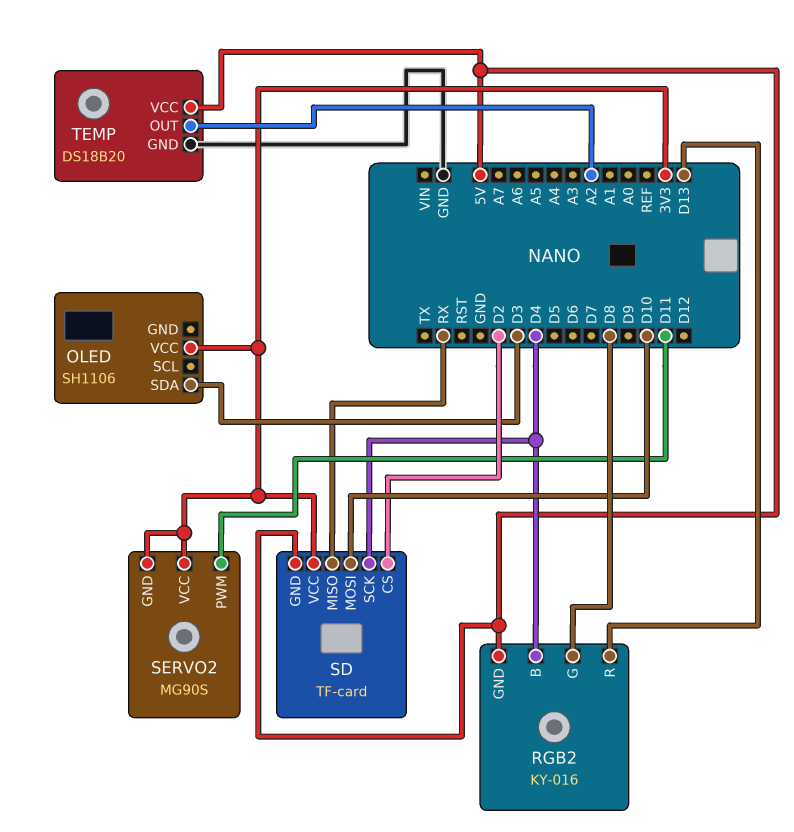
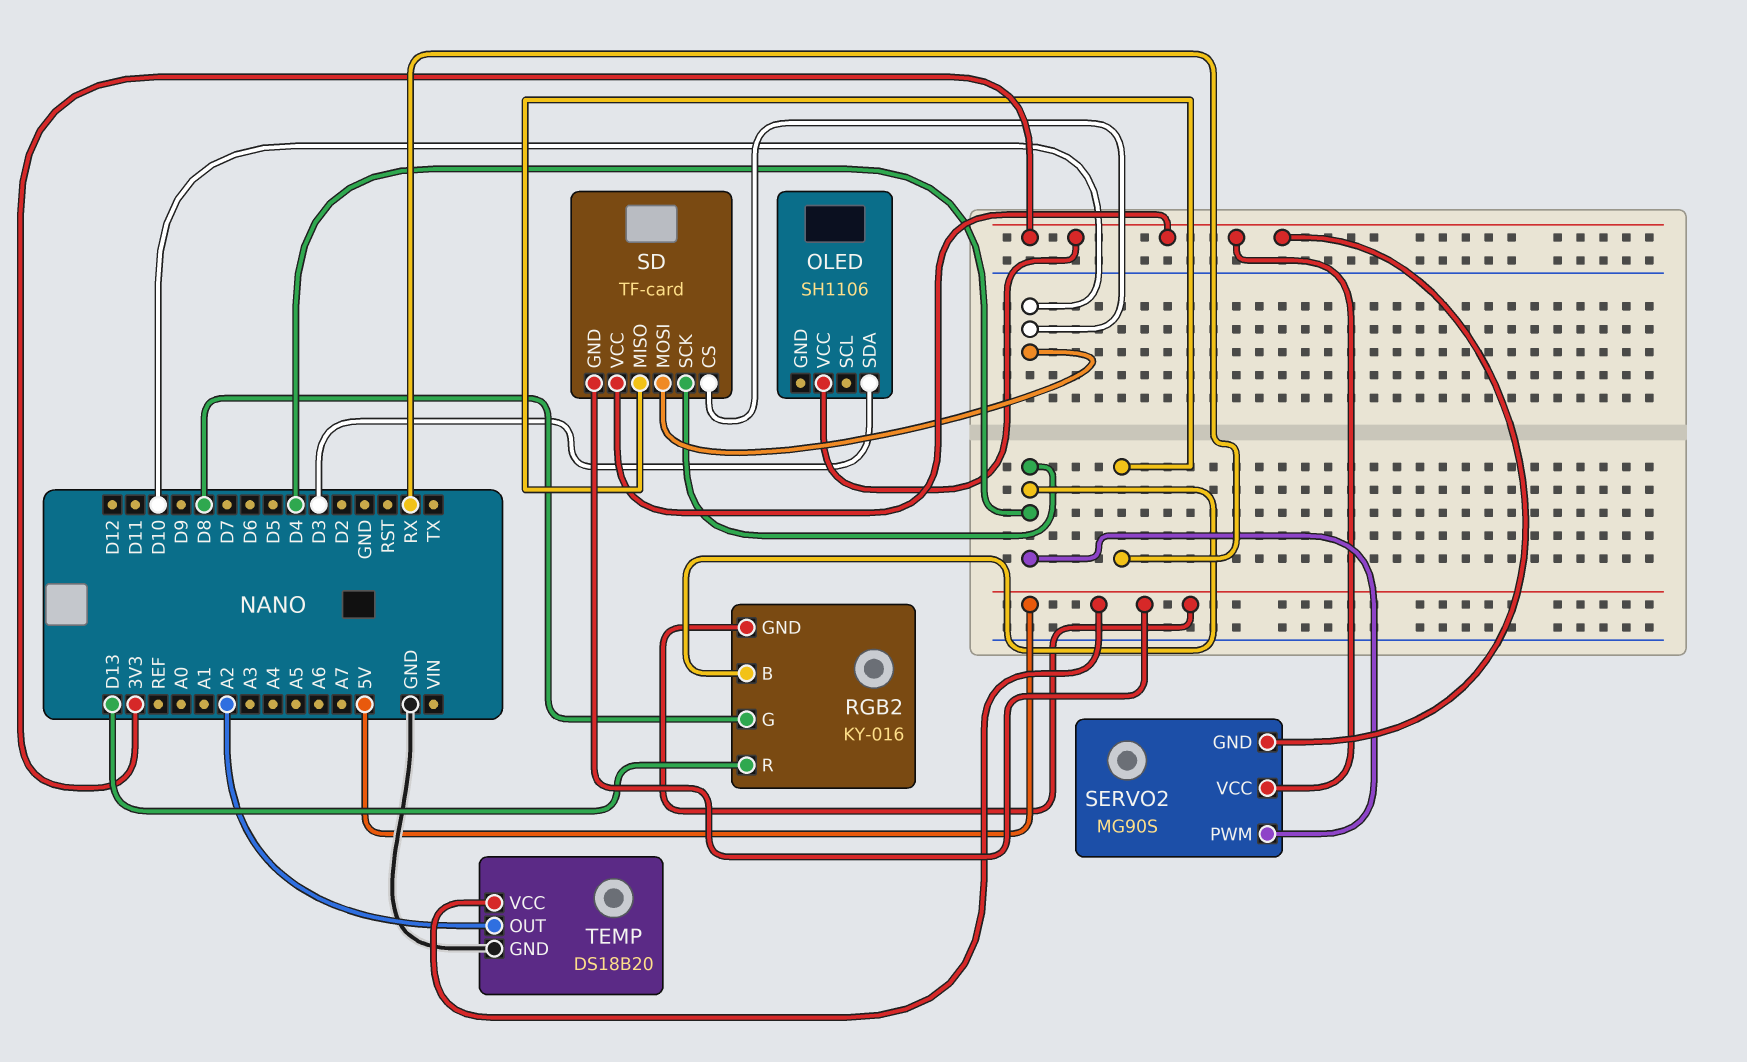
SD pin CS: D2 -> D10
SERVO2 pin PWM: D11 -> D4

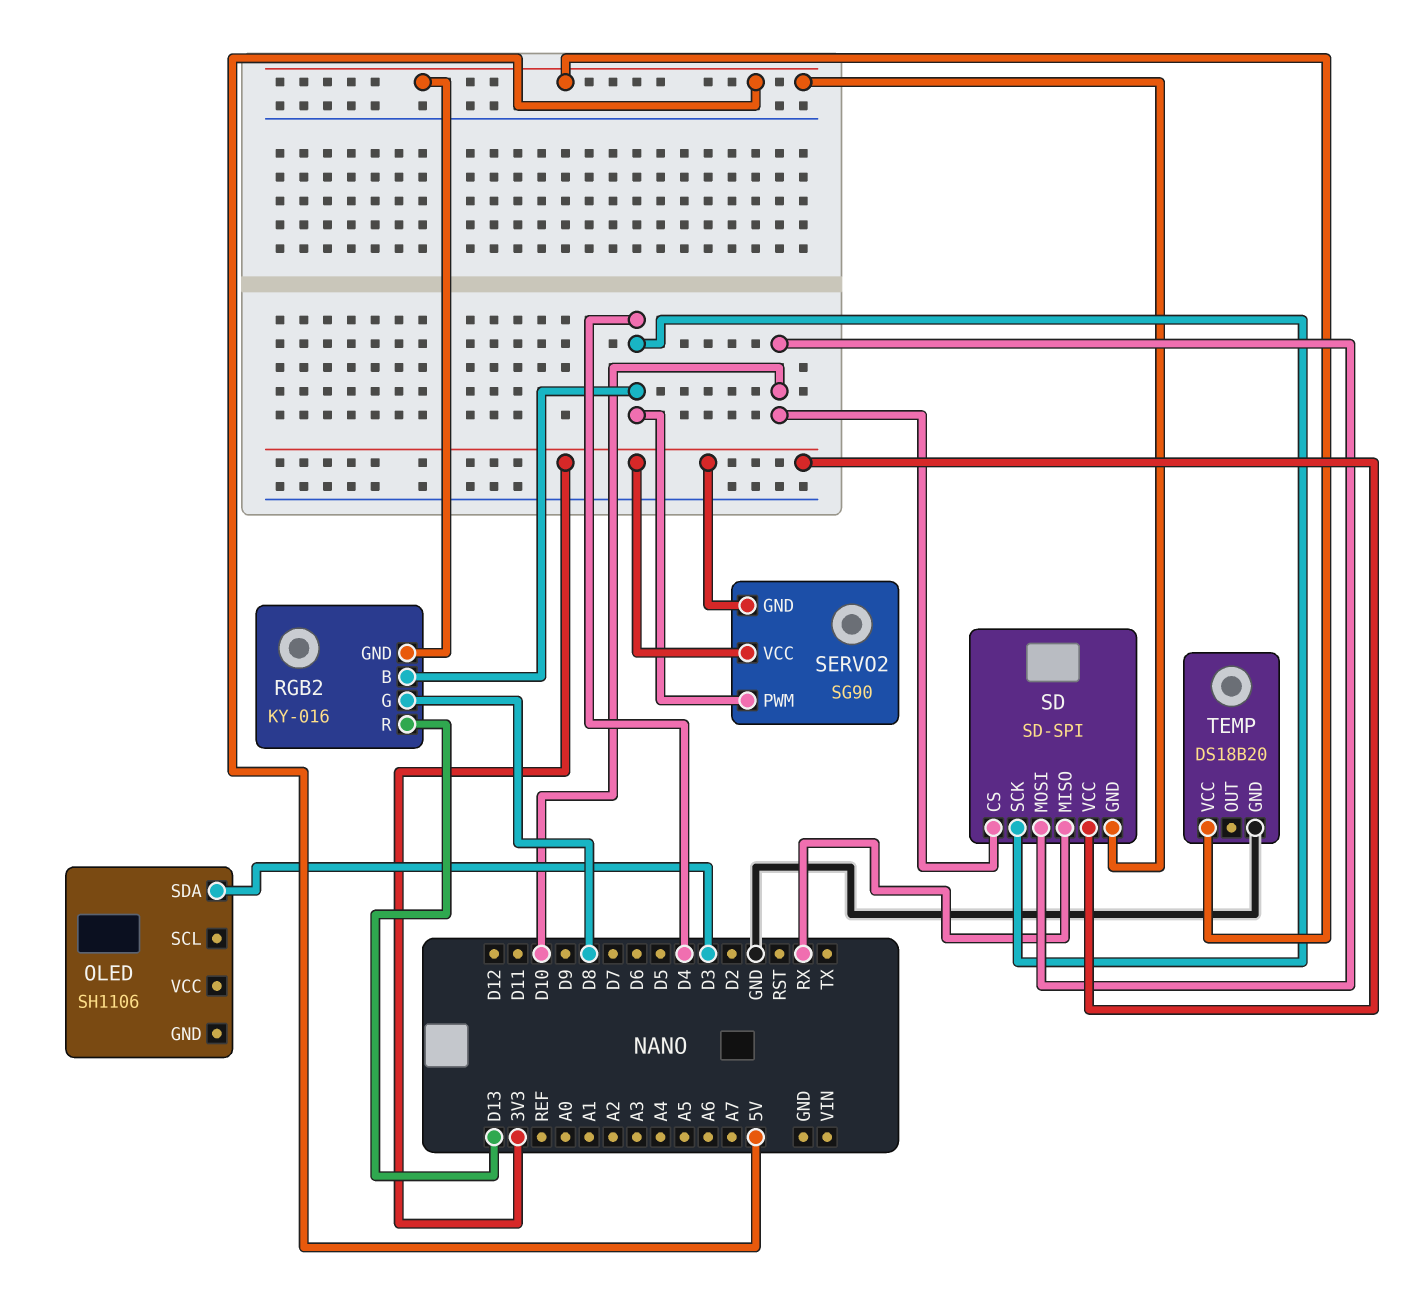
OLED pin VCC: 3V3 -> none
SD: TF-card -> SD-SPI
SERVO2: MG90S -> SG90
TEMP pin OUT: A2 -> none

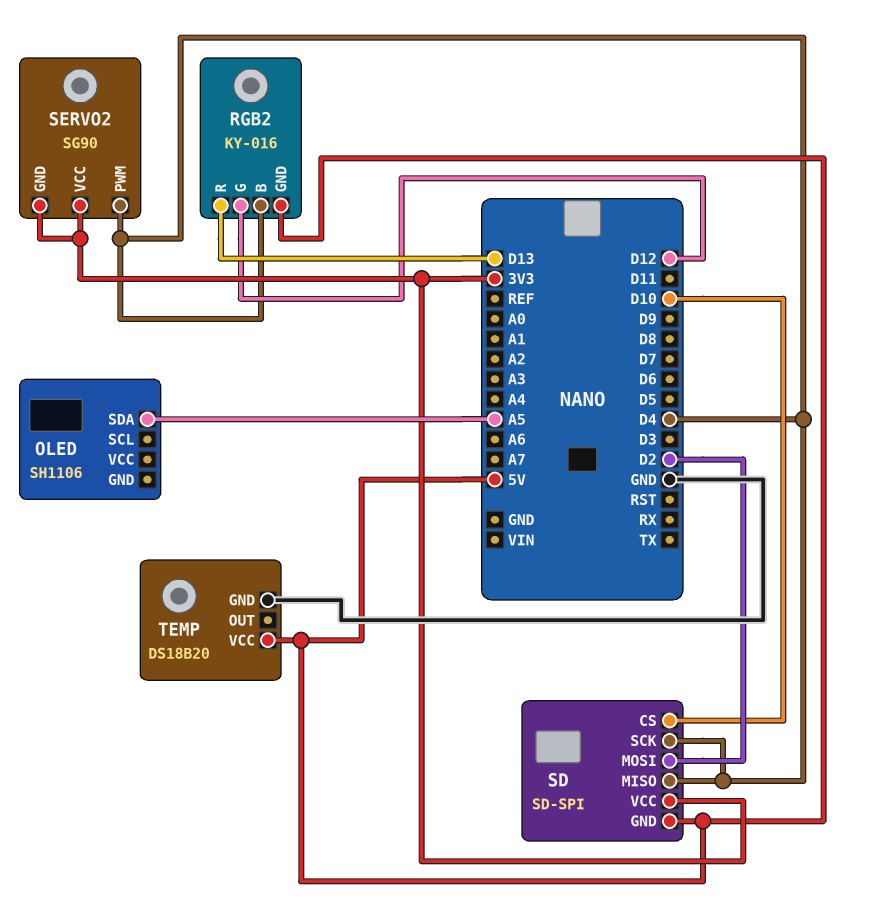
OLED pin SDA: D3 -> A5
RGB2 pin G: D8 -> D12
SD pin MISO: RX -> D4
SD pin MOSI: D10 -> D2

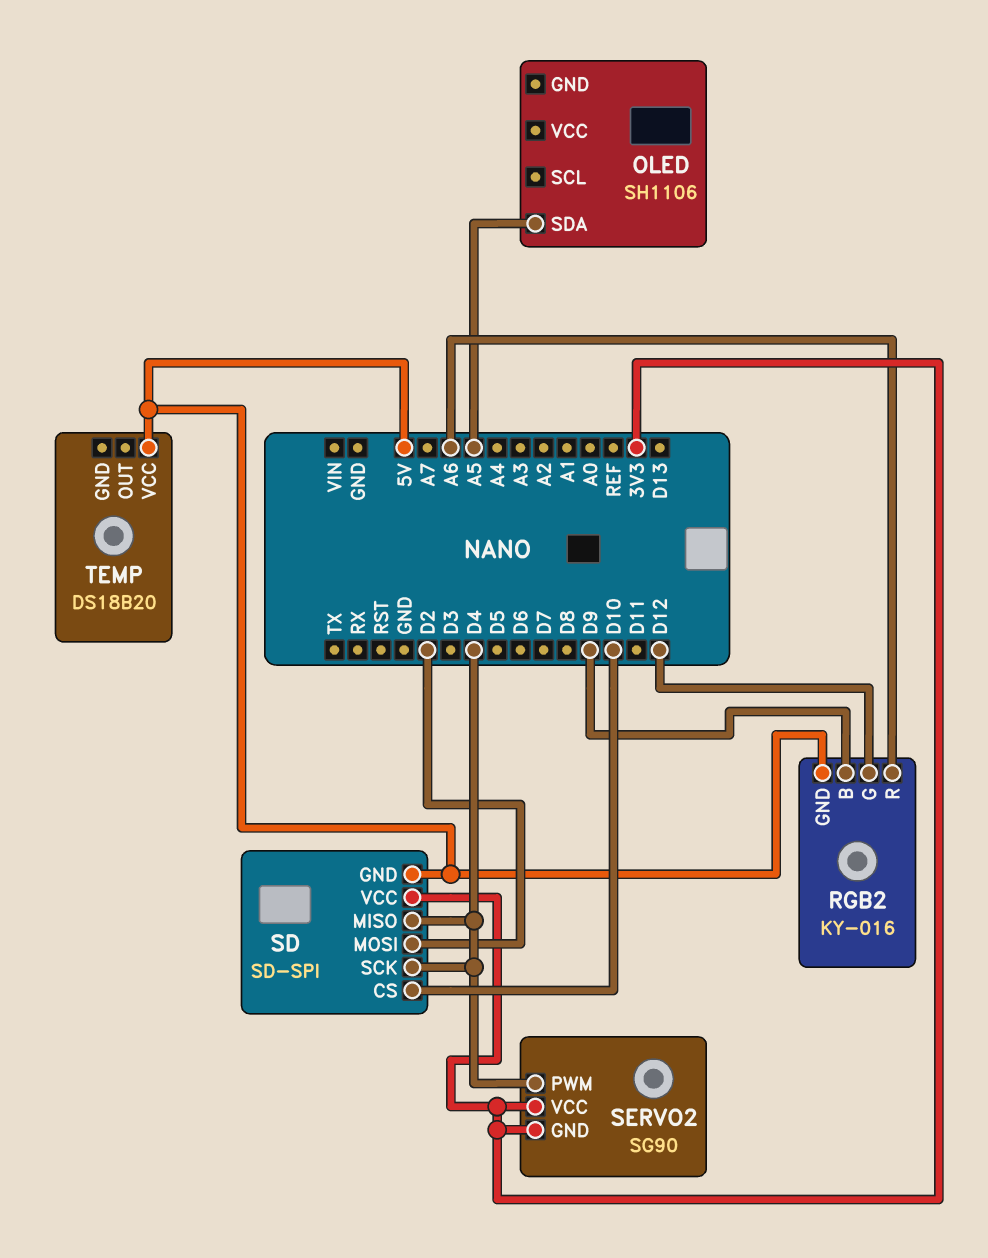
RGB2 pin B: D4 -> D9
RGB2 pin R: D13 -> A6
TEMP pin GND: GND -> none

